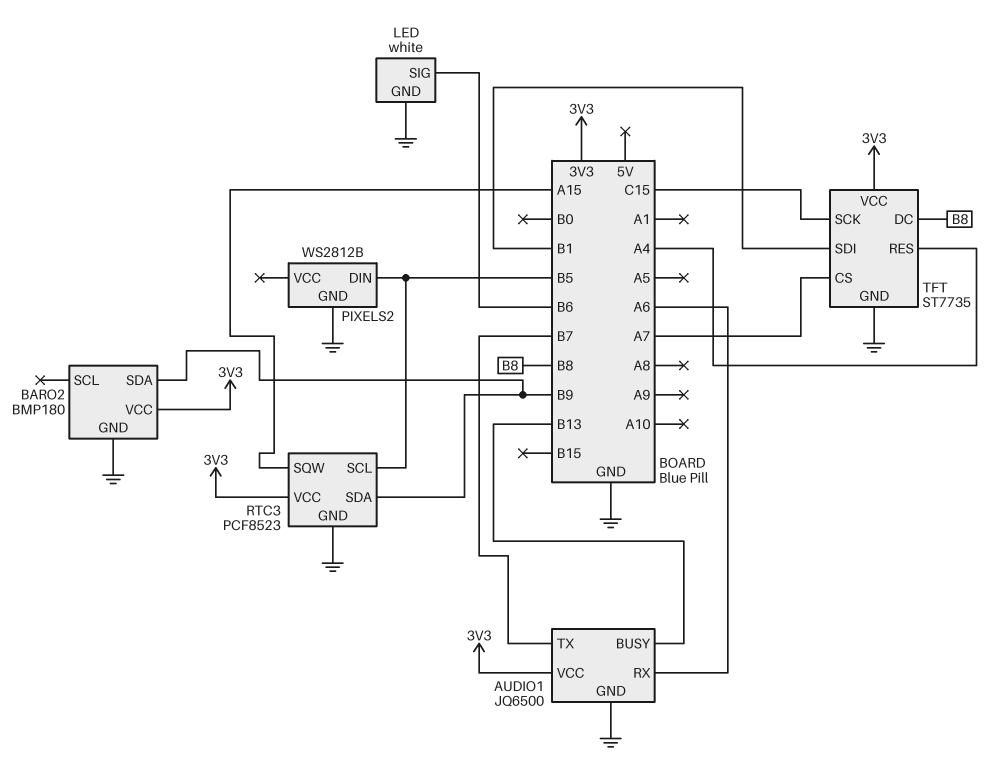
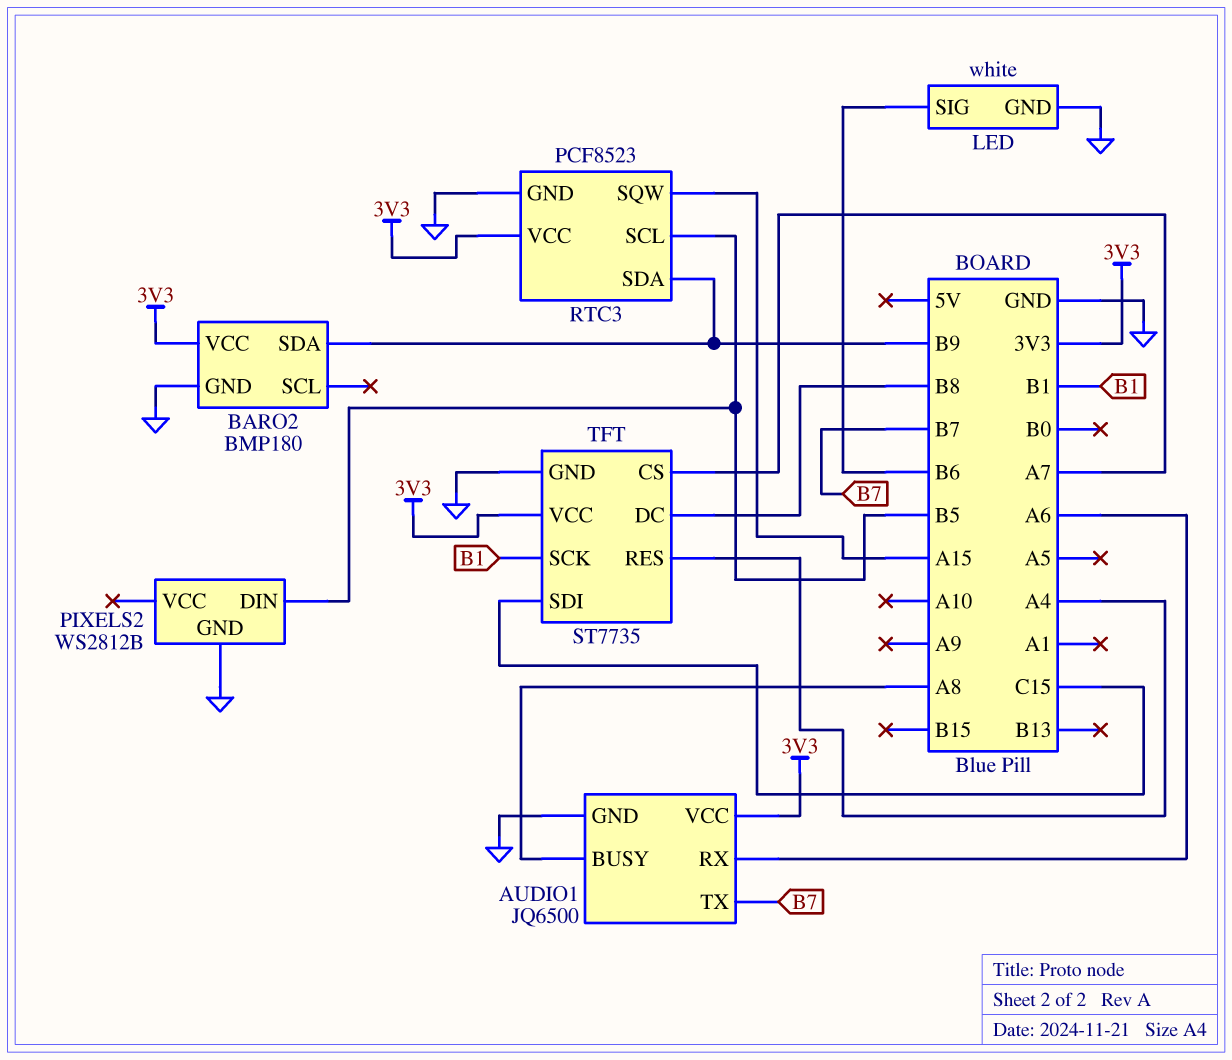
AUDIO1 pin BUSY: B13 -> A8
TFT pin SCK: C15 -> B1
TFT pin SDI: B1 -> C15

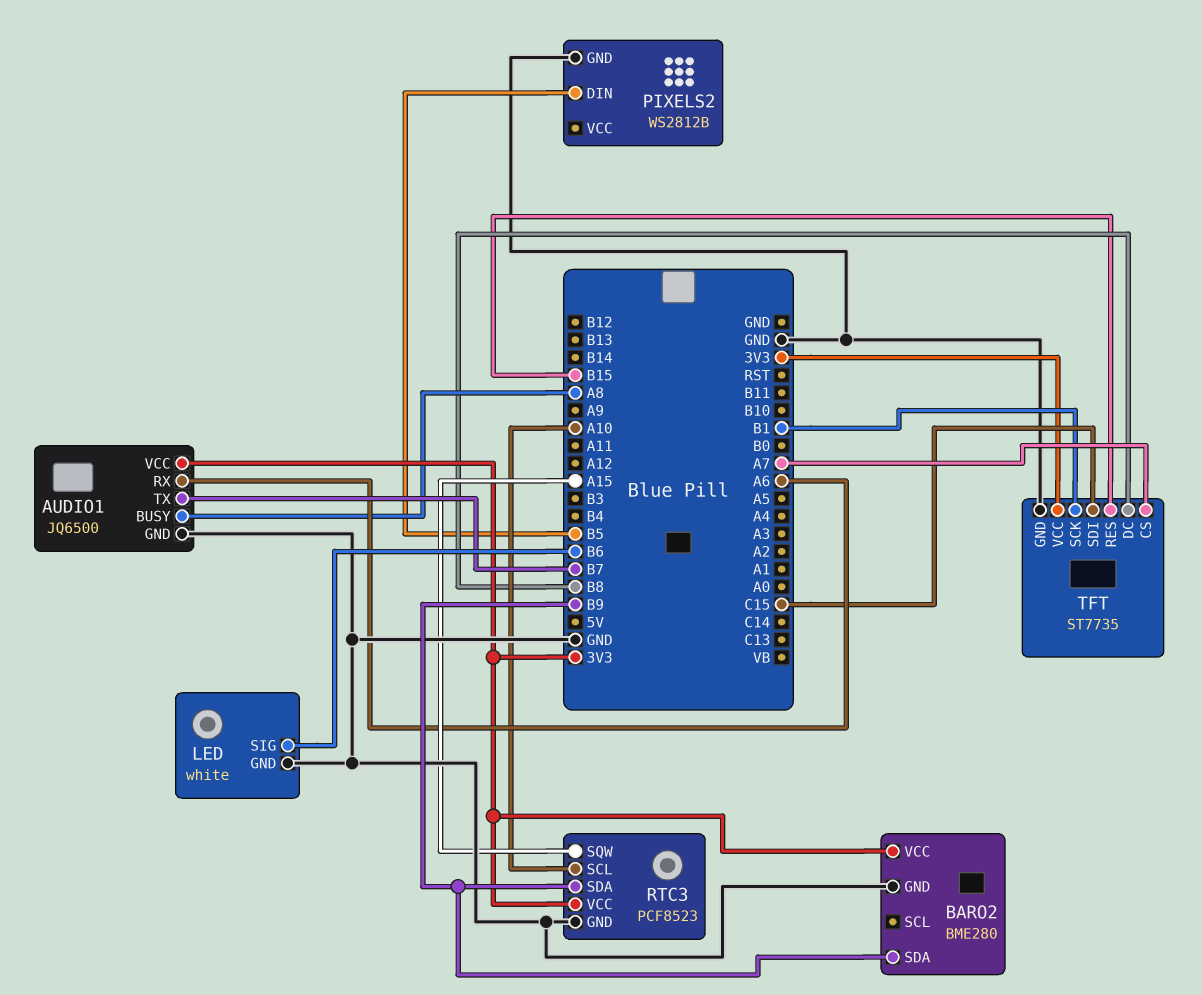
BARO2: BMP180 -> BME280
RTC3 pin SCL: B5 -> A10
TFT pin RES: A4 -> B15

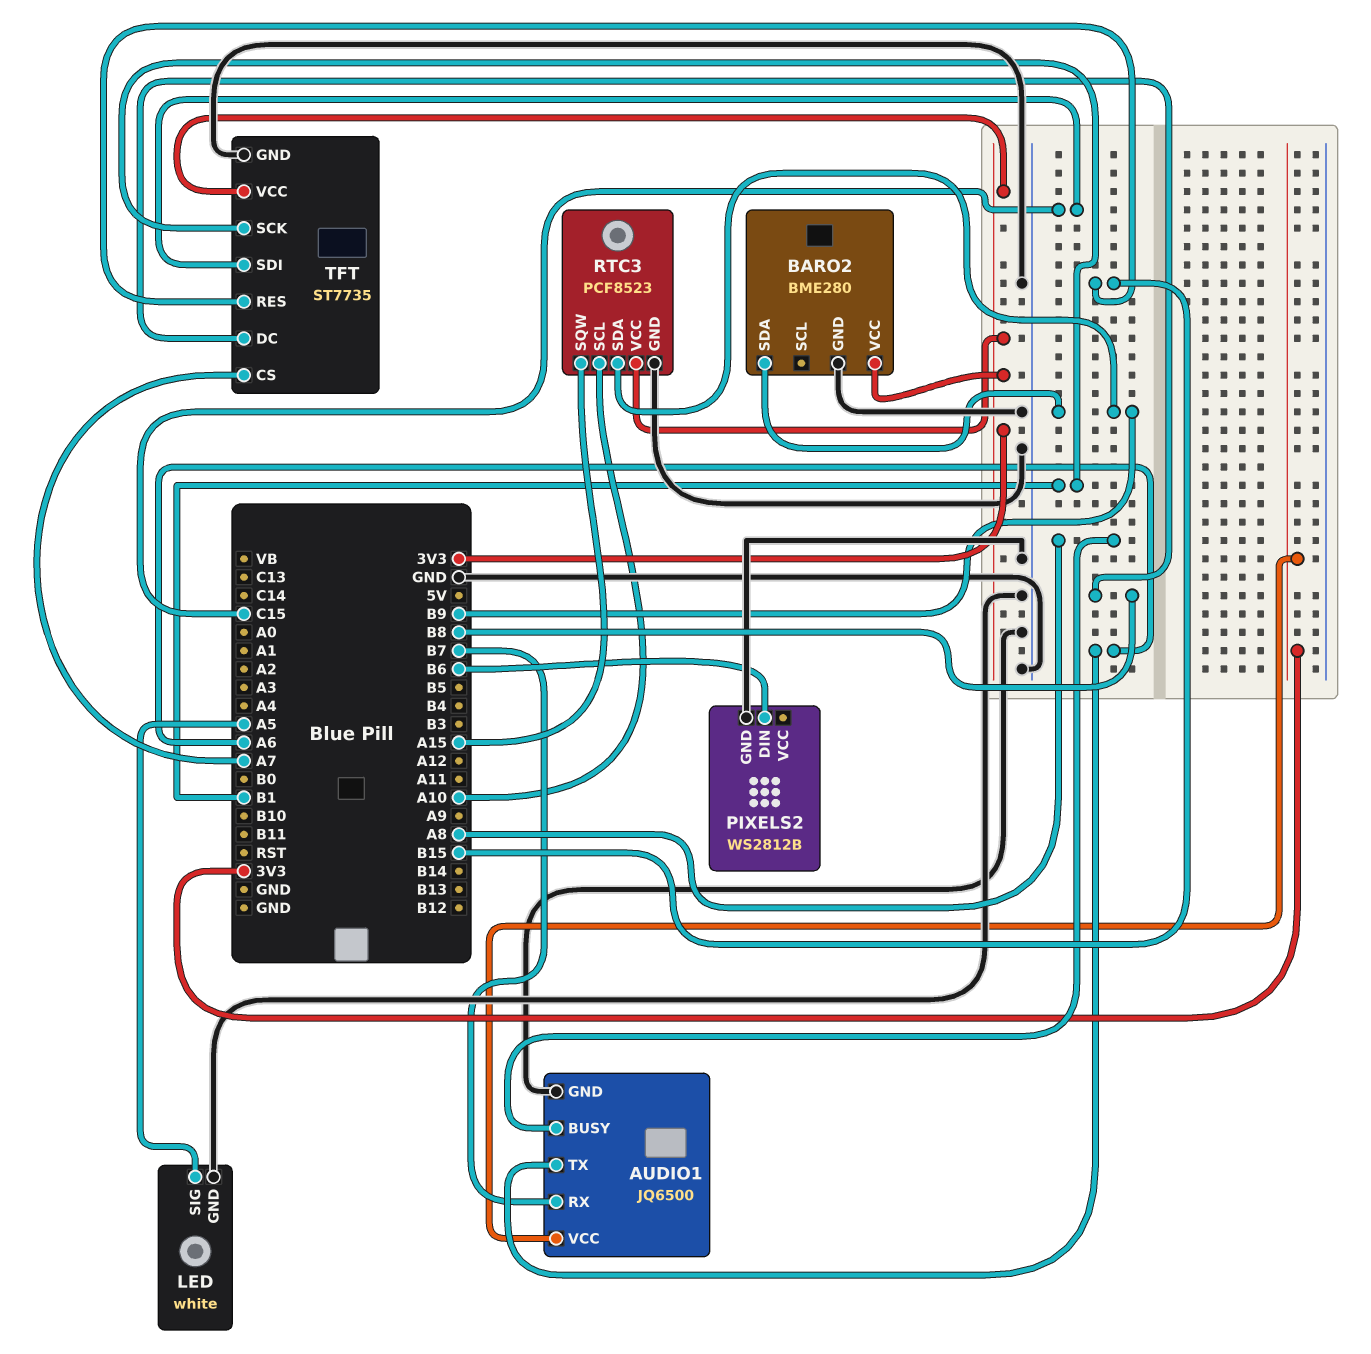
AUDIO1 pin RX: A6 -> B7
AUDIO1 pin TX: B7 -> A6
LED pin SIG: B6 -> A5
PIXELS2 pin DIN: B5 -> B6

